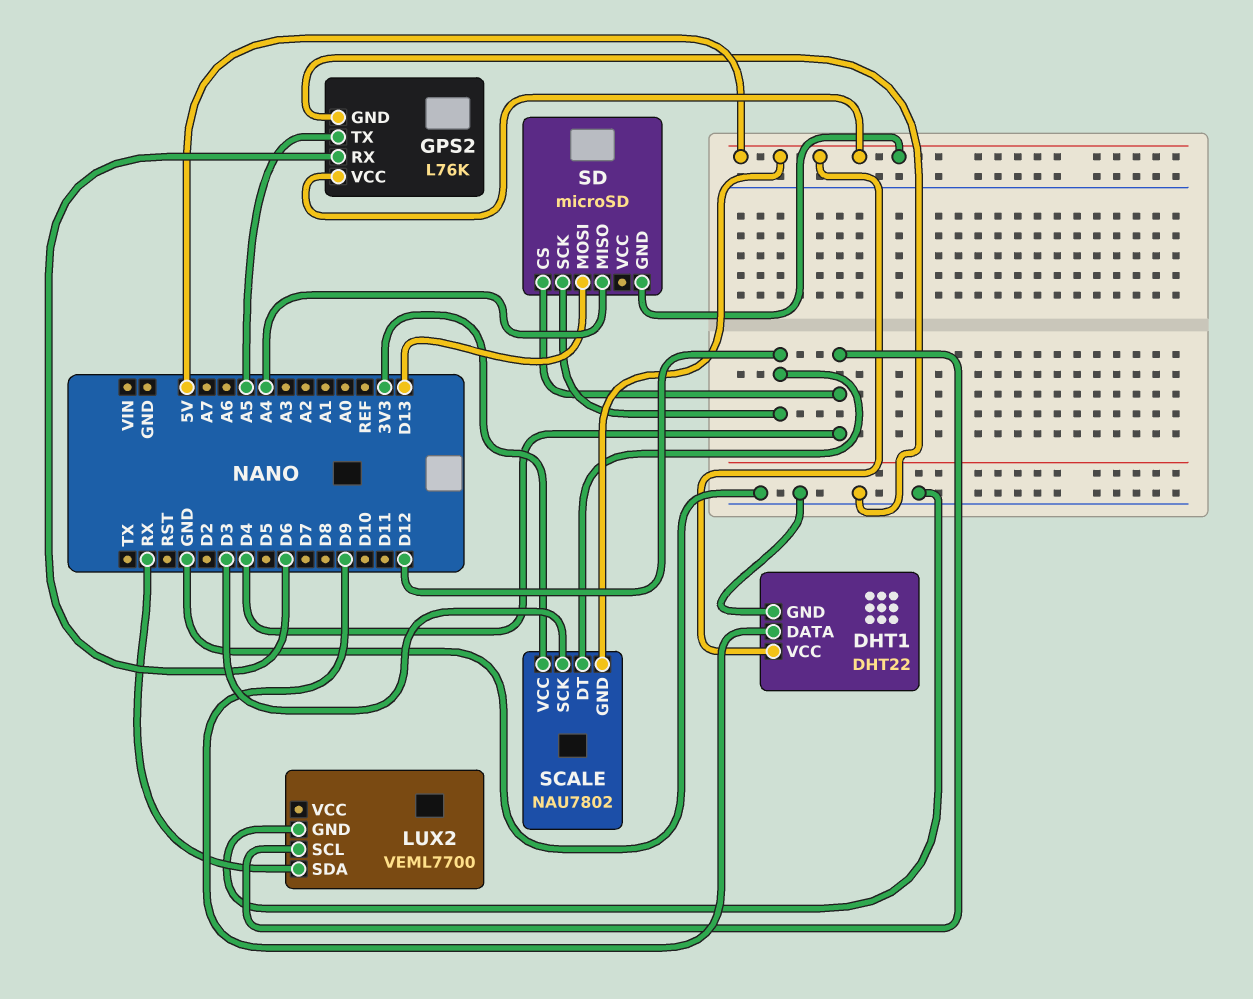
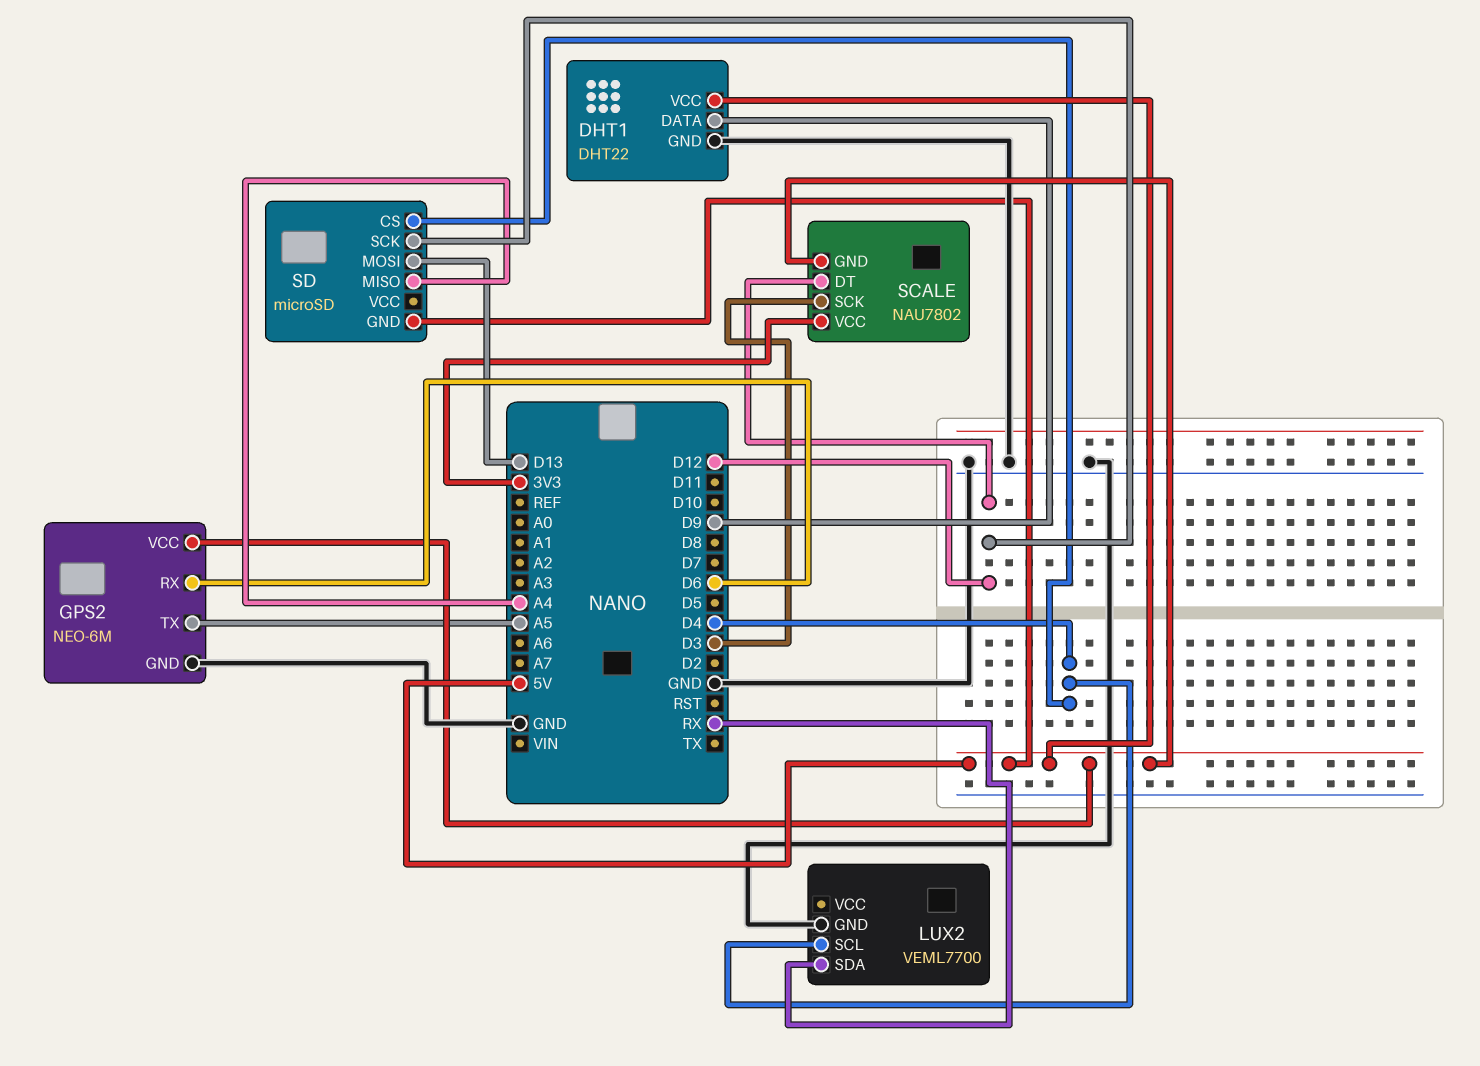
GPS2: L76K -> NEO-6M

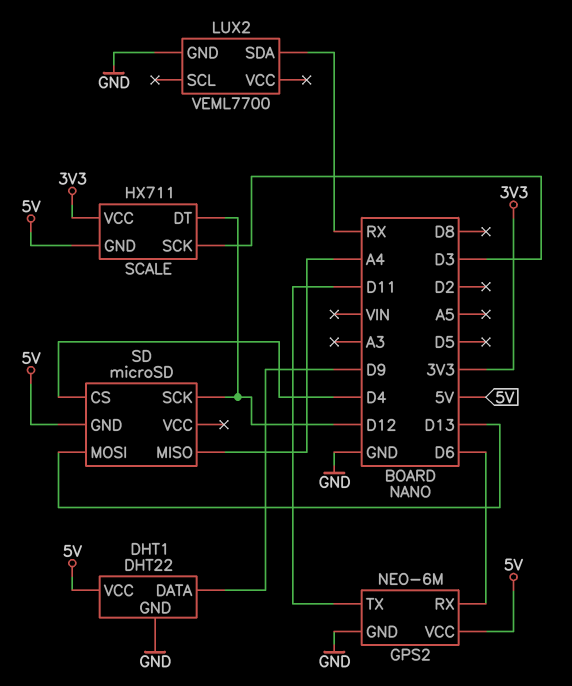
GPS2 pin TX: A5 -> D11
LUX2 pin SCL: D4 -> none
SCALE: NAU7802 -> HX711

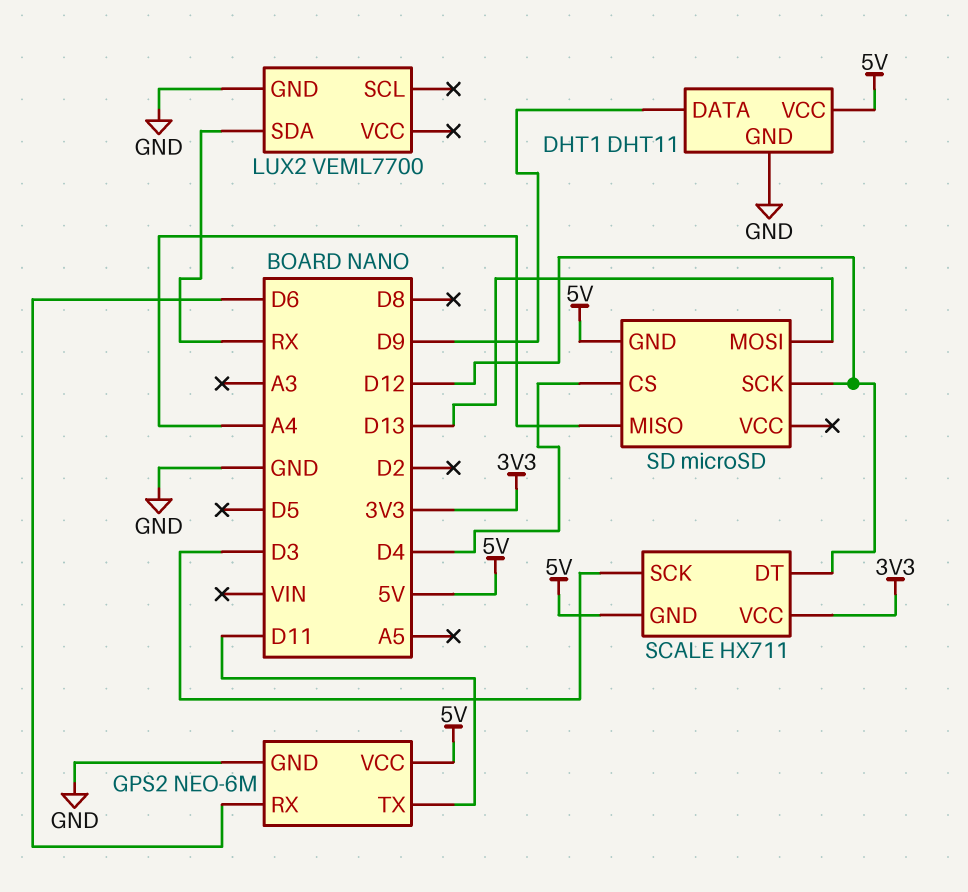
DHT1: DHT22 -> DHT11

